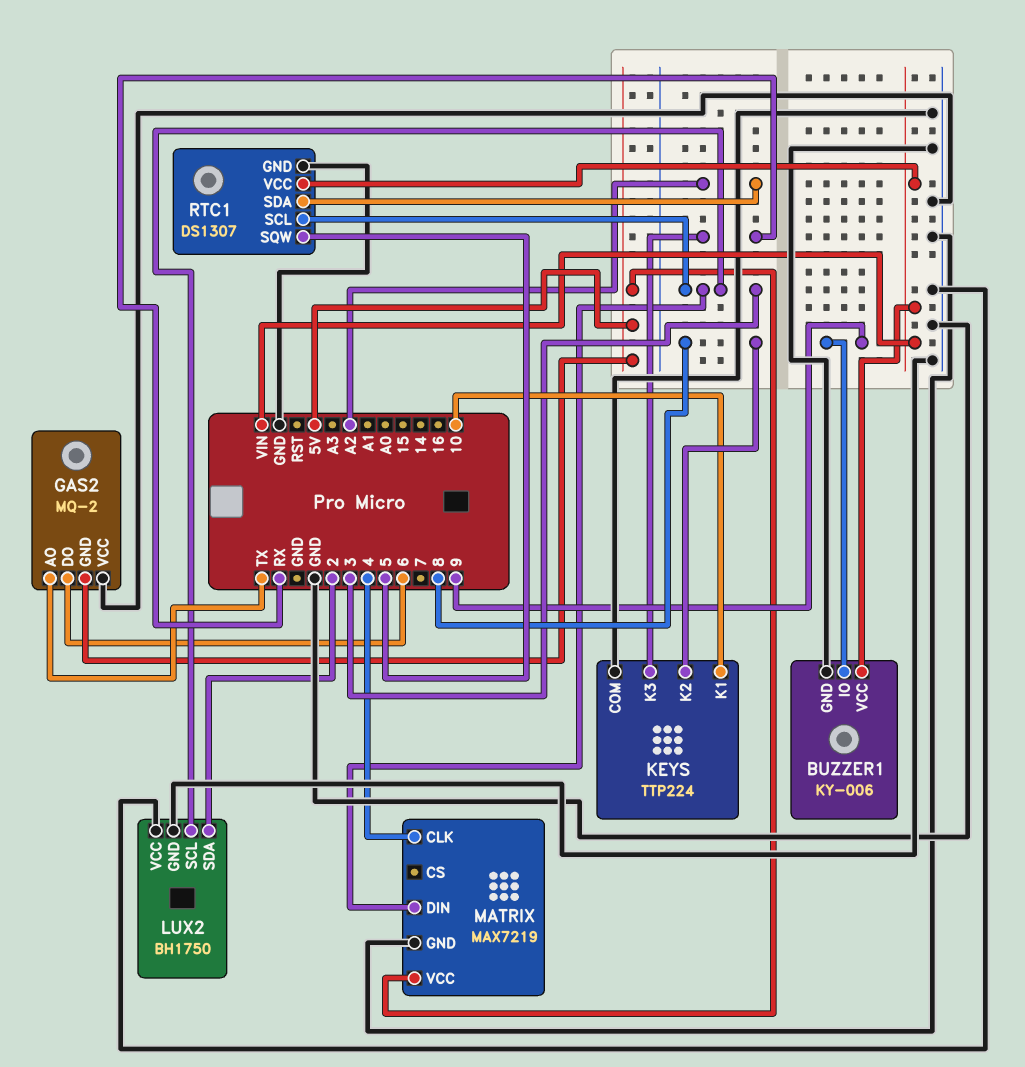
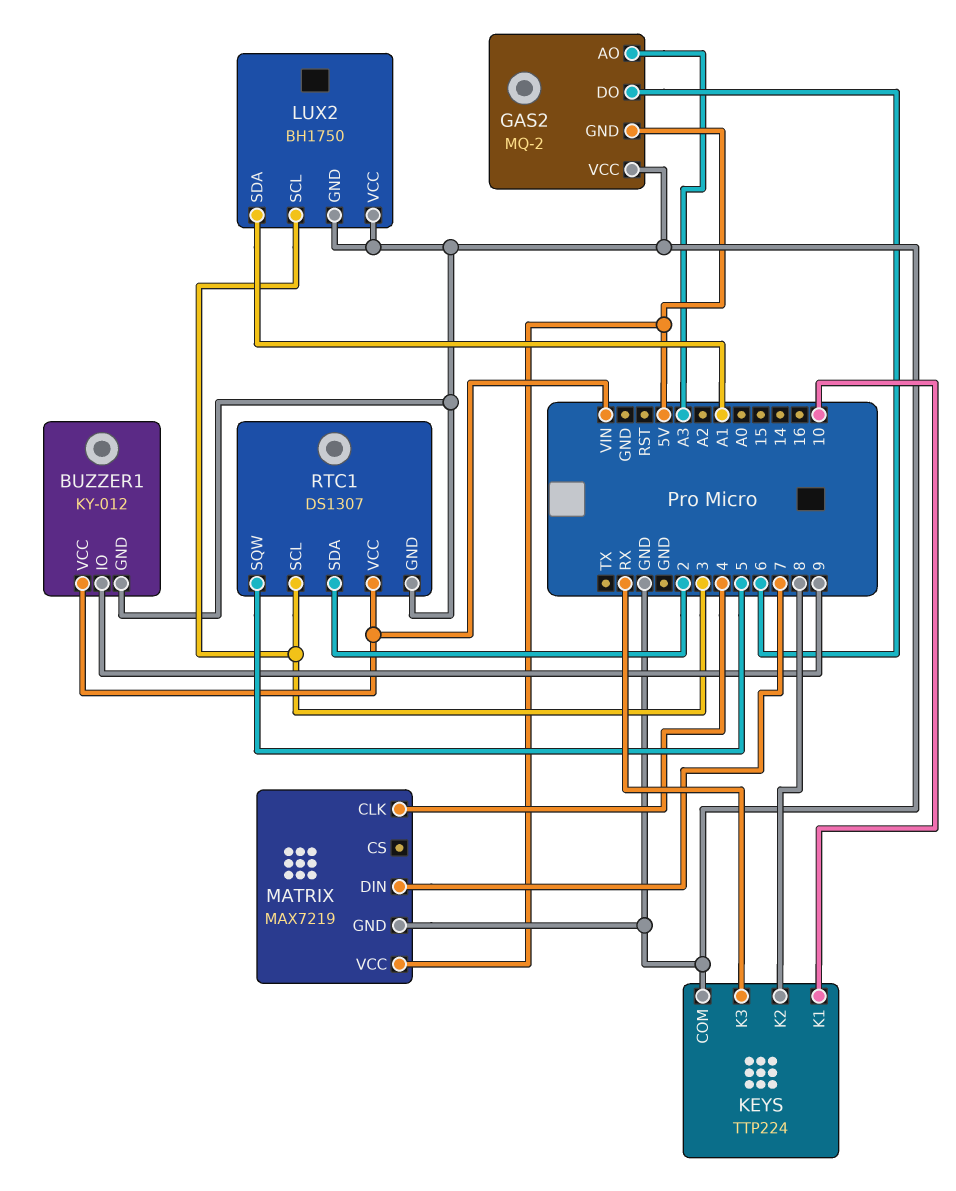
BUZZER1: KY-006 -> KY-012
GAS2 pin AO: TX -> A3
LUX2 pin SDA: 2 -> A1
MATRIX pin DIN: 3 -> 7
RTC1 pin SDA: A2 -> 2

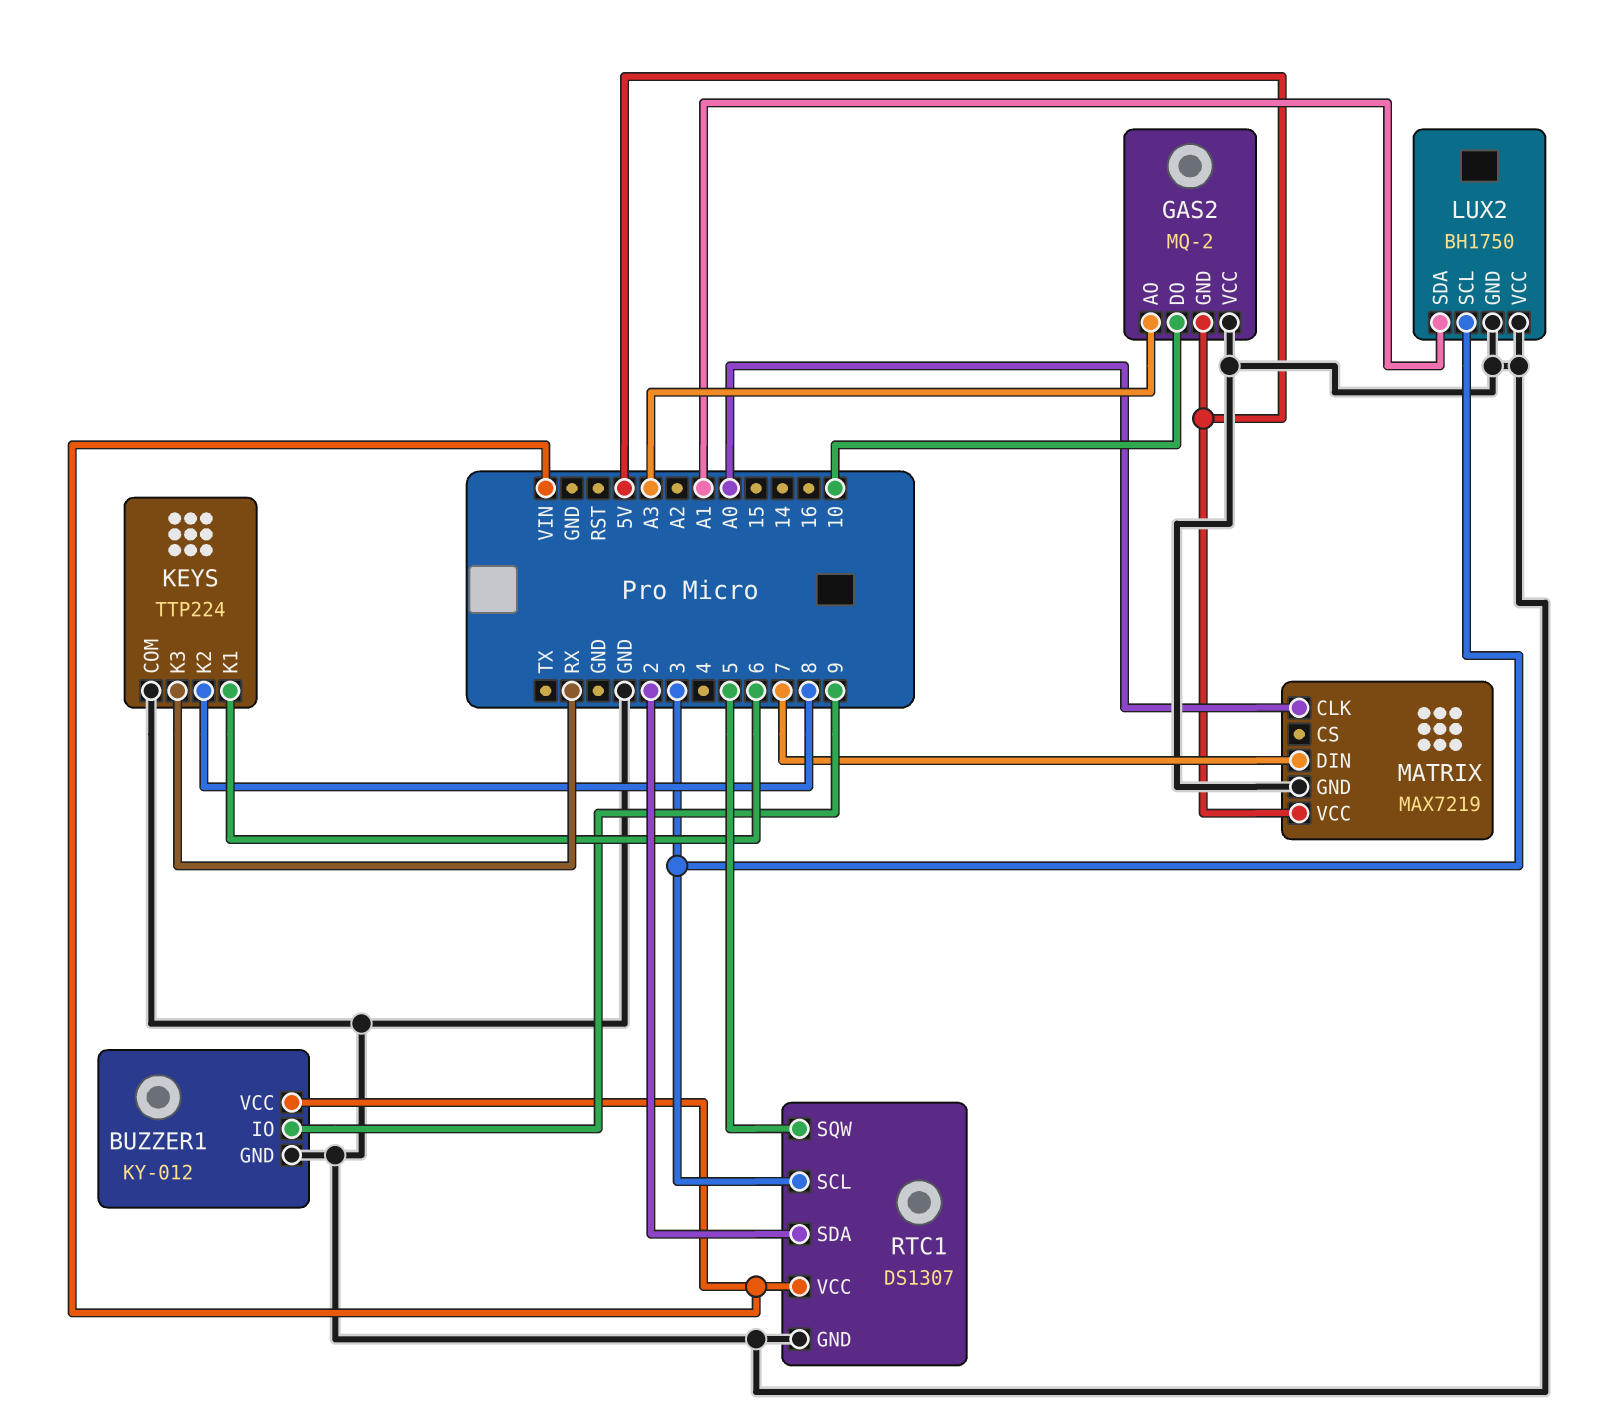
GAS2 pin DO: 6 -> 10
KEYS pin K1: 10 -> 6
MATRIX pin CLK: 4 -> A0

